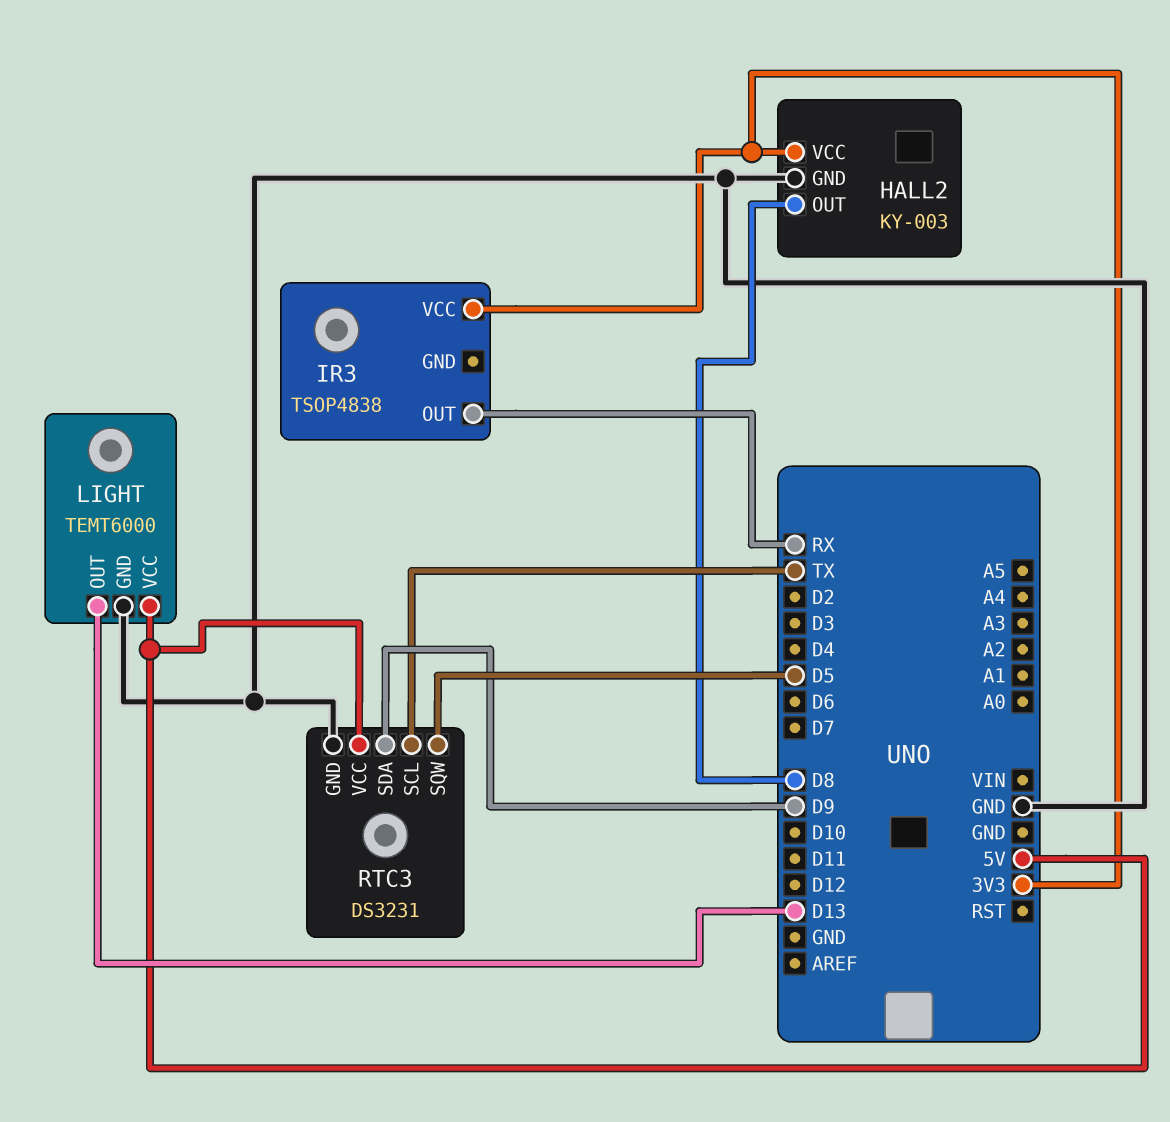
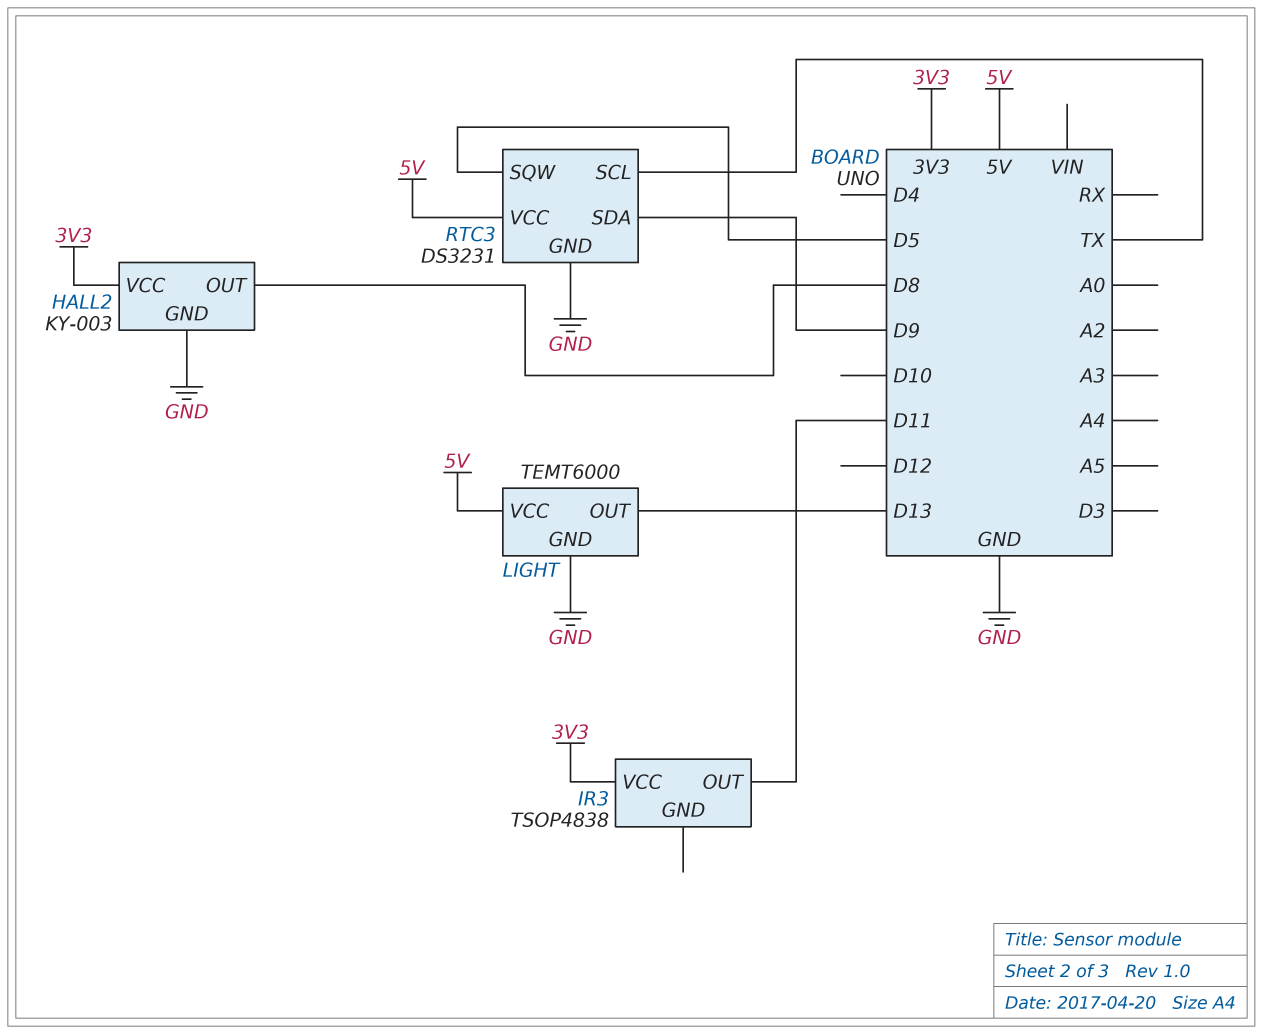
IR3 pin OUT: RX -> D11

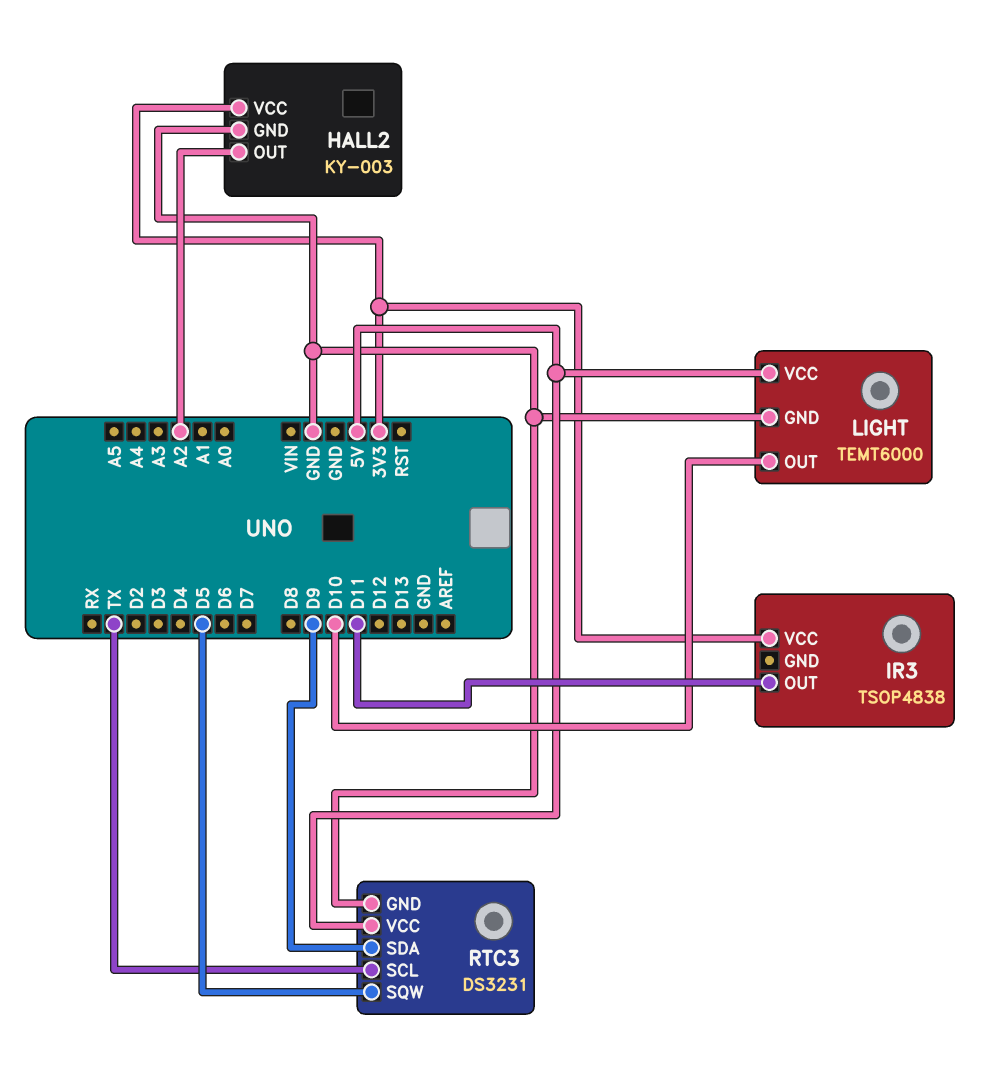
HALL2 pin OUT: D8 -> A2
LIGHT pin OUT: D13 -> D10

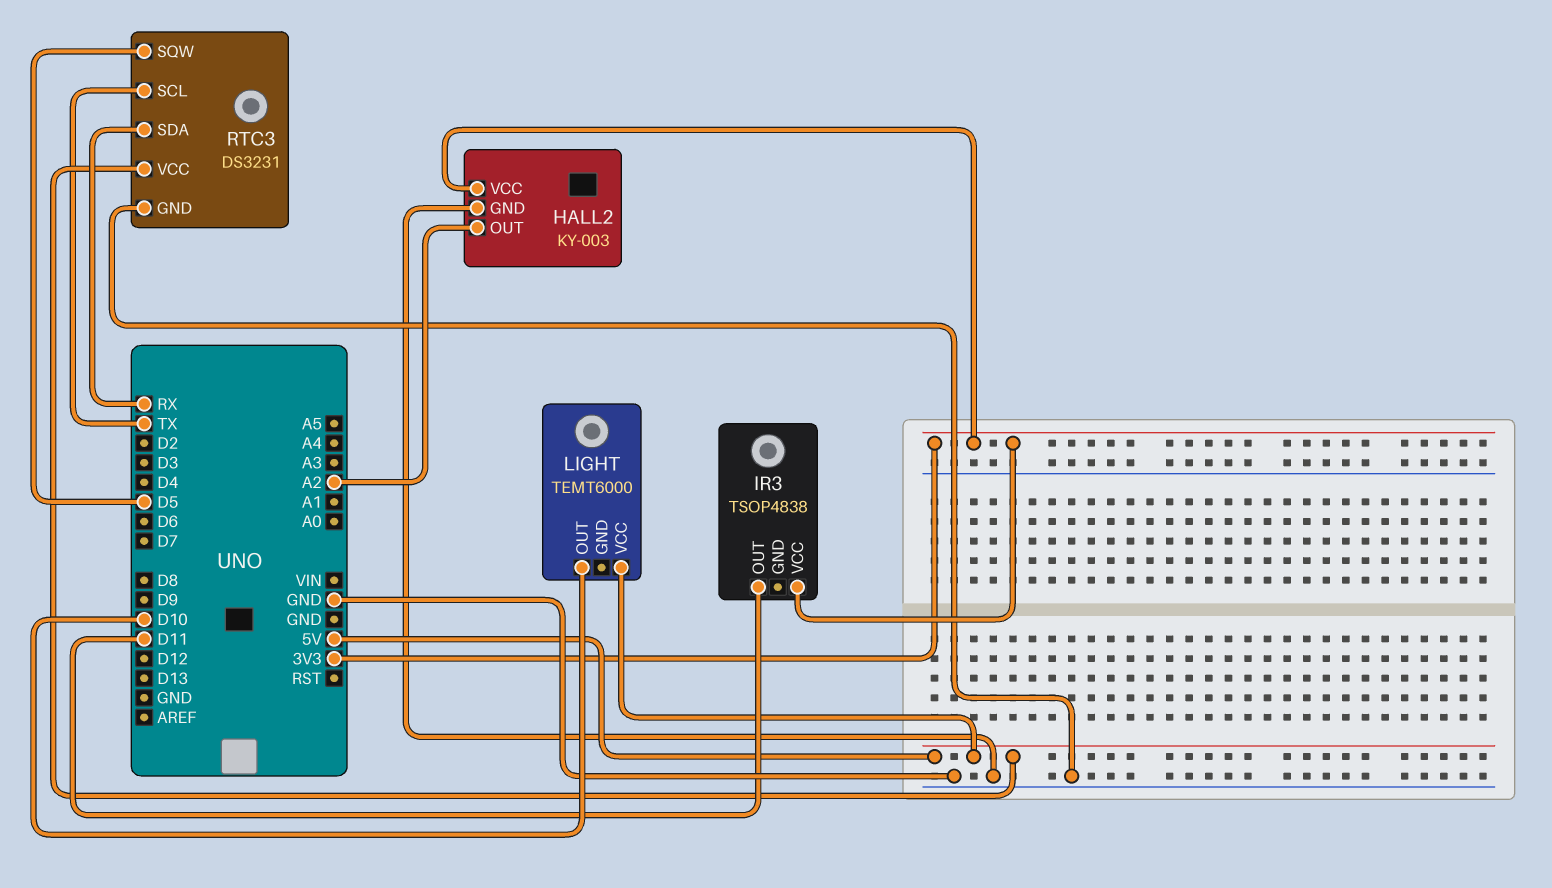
LIGHT pin GND: GND -> none
RTC3 pin SDA: D9 -> RX

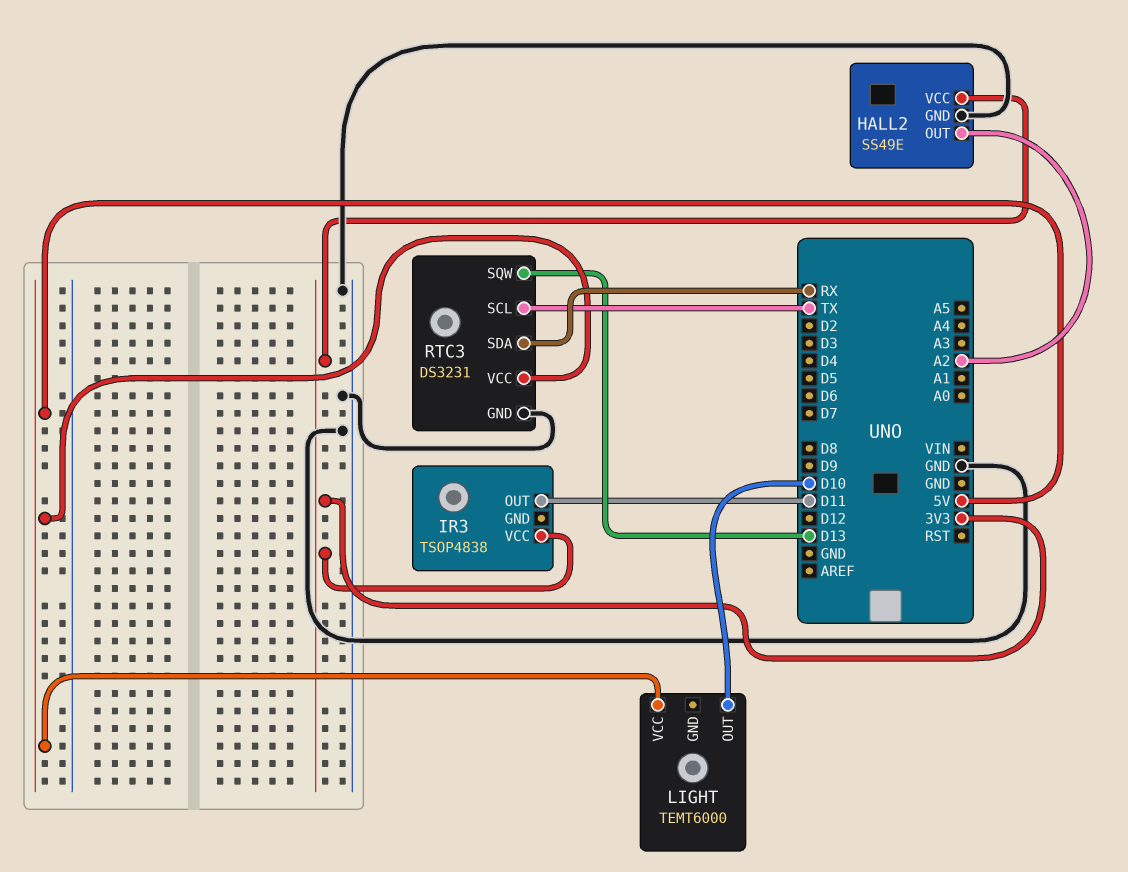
HALL2: KY-003 -> SS49E
RTC3 pin SQW: D5 -> D13

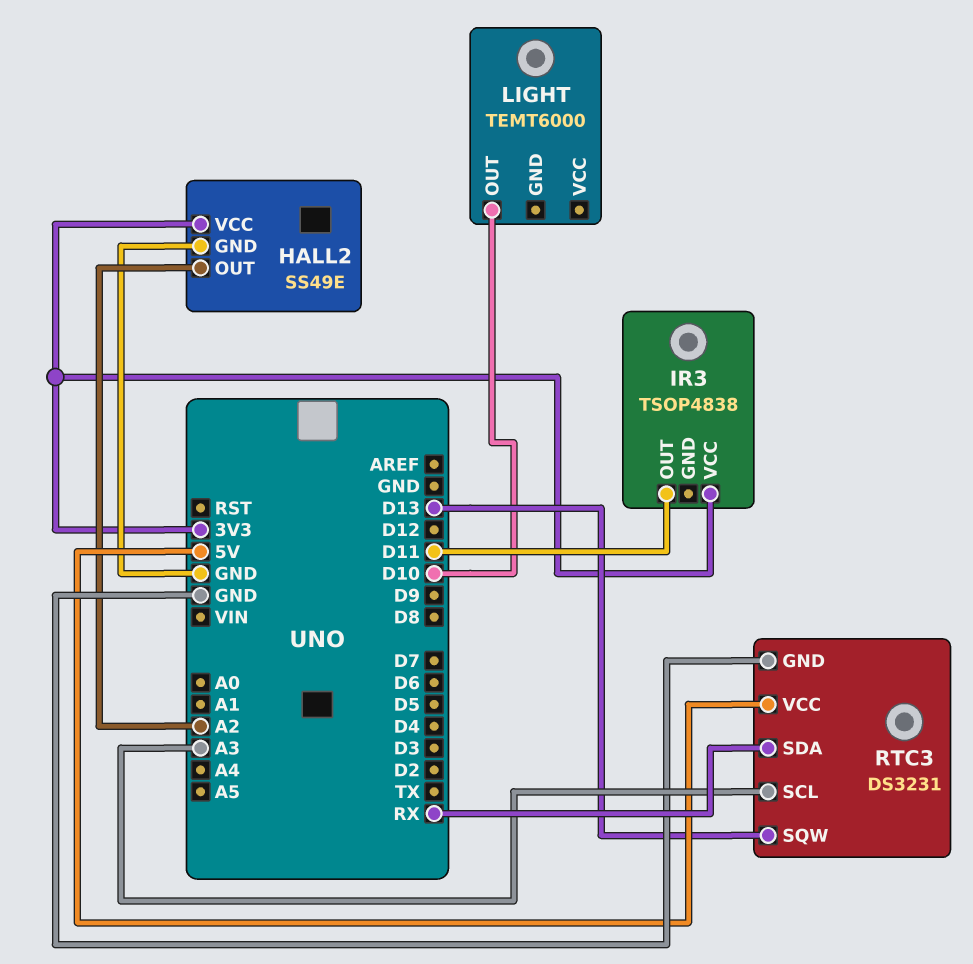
LIGHT pin VCC: 5V -> none
RTC3 pin SCL: TX -> A3

